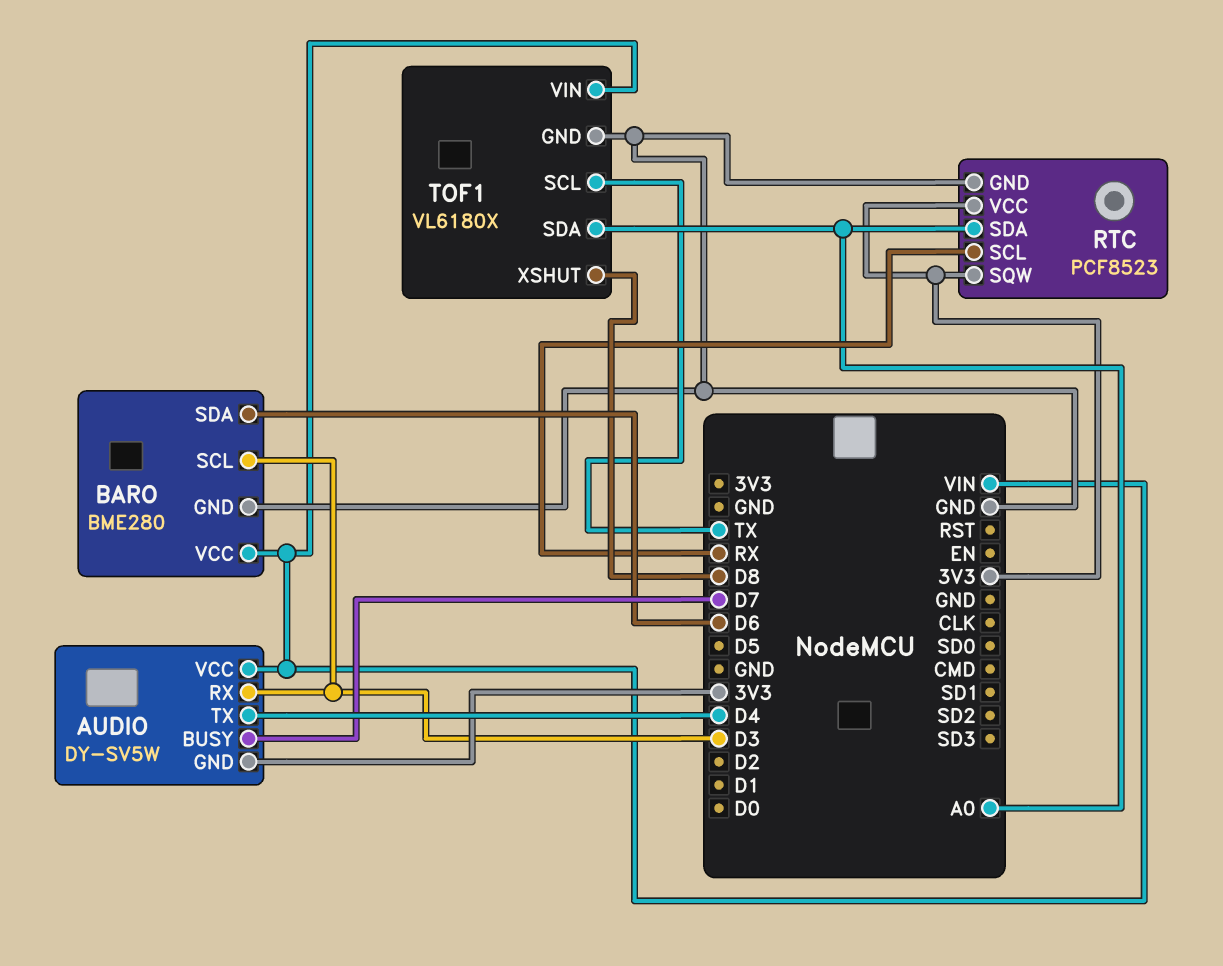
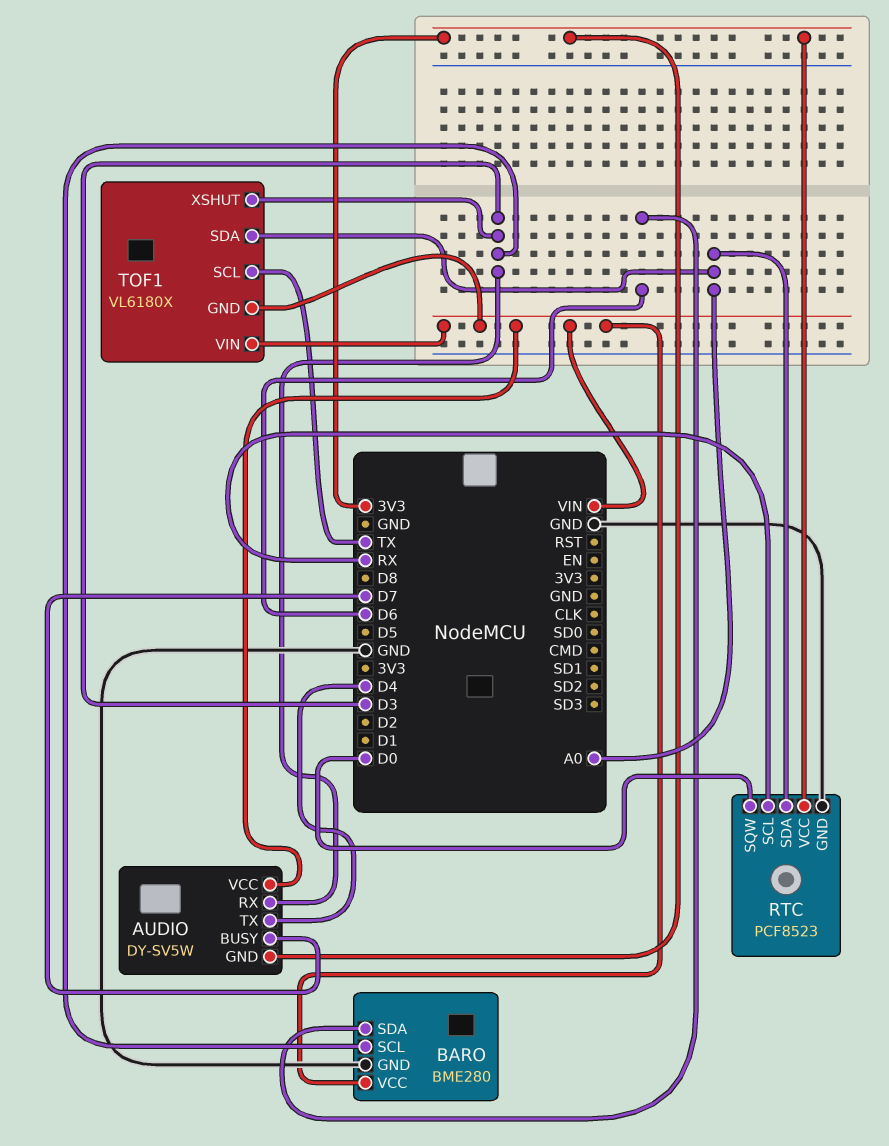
RTC pin SQW: 3V3 -> D0
TOF1 pin GND: GND -> VIN
TOF1 pin XSHUT: D8 -> D3

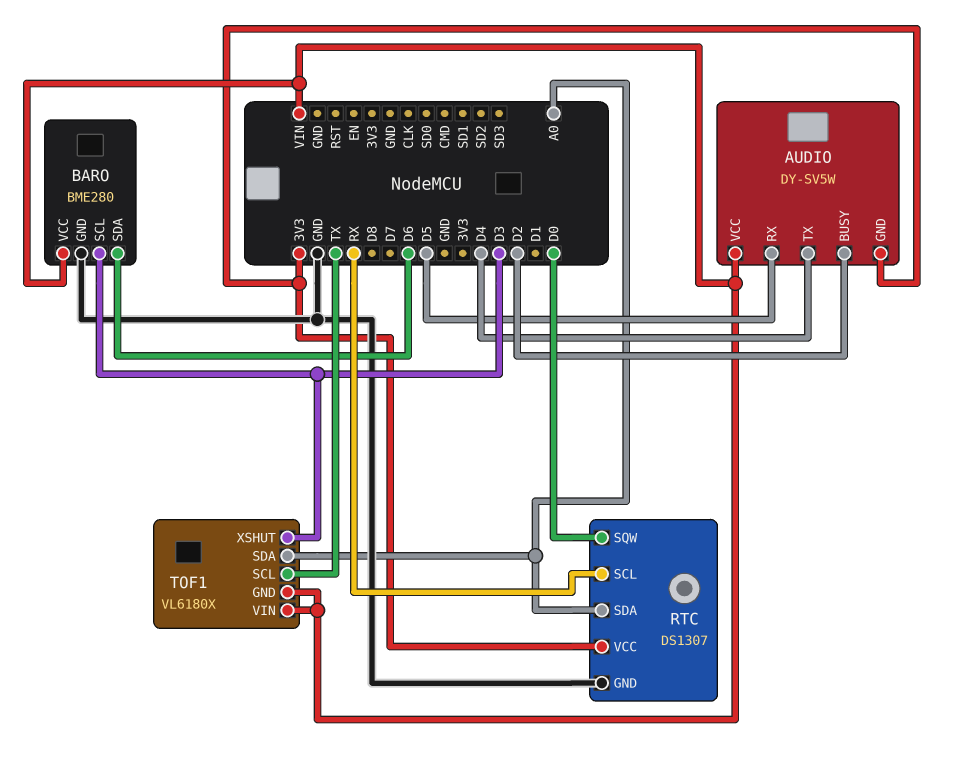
AUDIO pin BUSY: D7 -> D2
AUDIO pin RX: D3 -> D5
RTC: PCF8523 -> DS1307

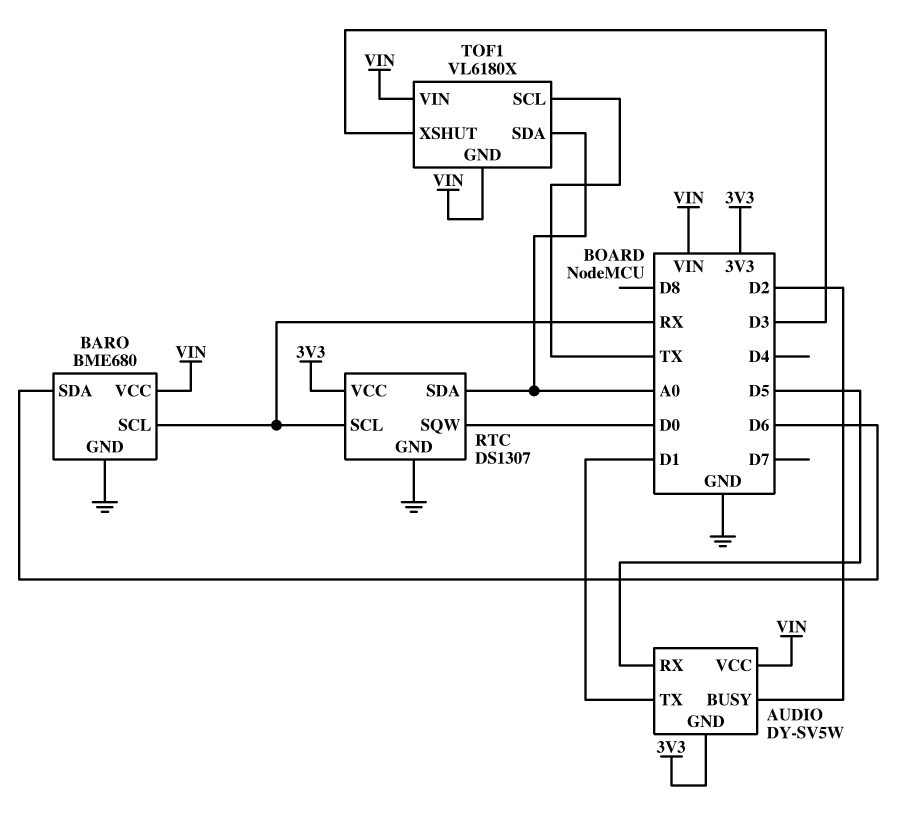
AUDIO pin TX: D4 -> D1
BARO: BME280 -> BME680
BARO pin SCL: D3 -> RX

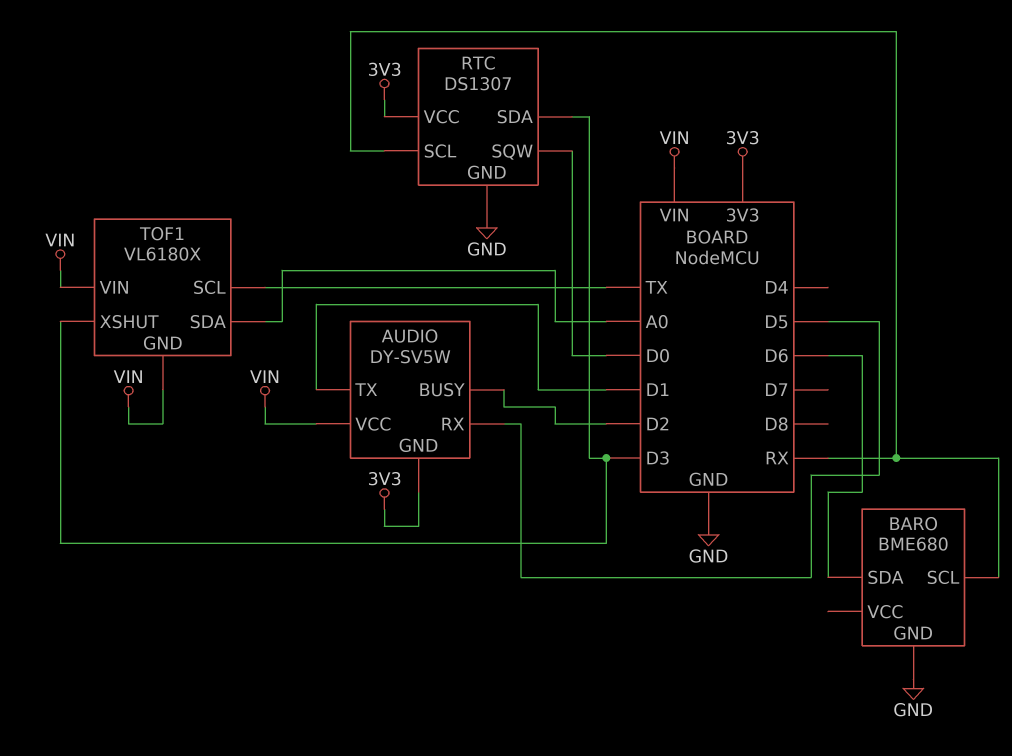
BARO pin VCC: VIN -> none
RTC pin SDA: A0 -> D3

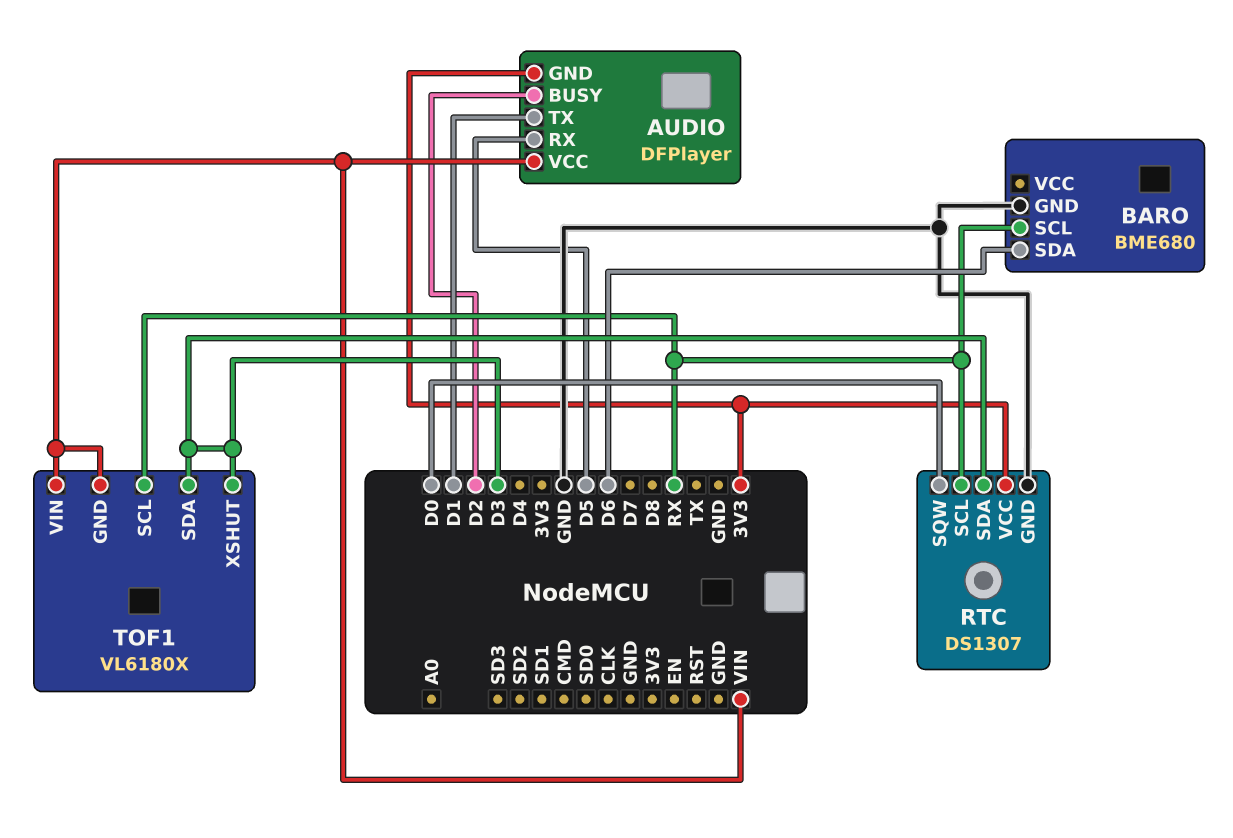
AUDIO: DY-SV5W -> DFPlayer
TOF1 pin SCL: TX -> RX
TOF1 pin SDA: A0 -> D3

